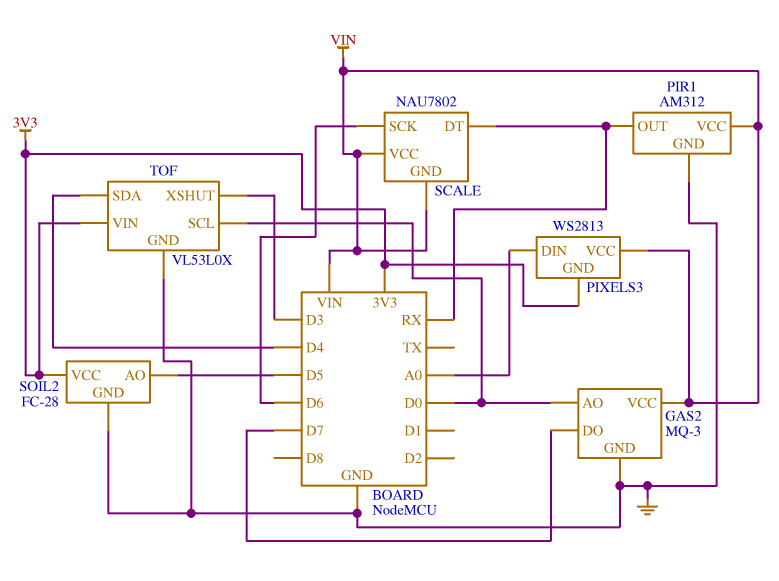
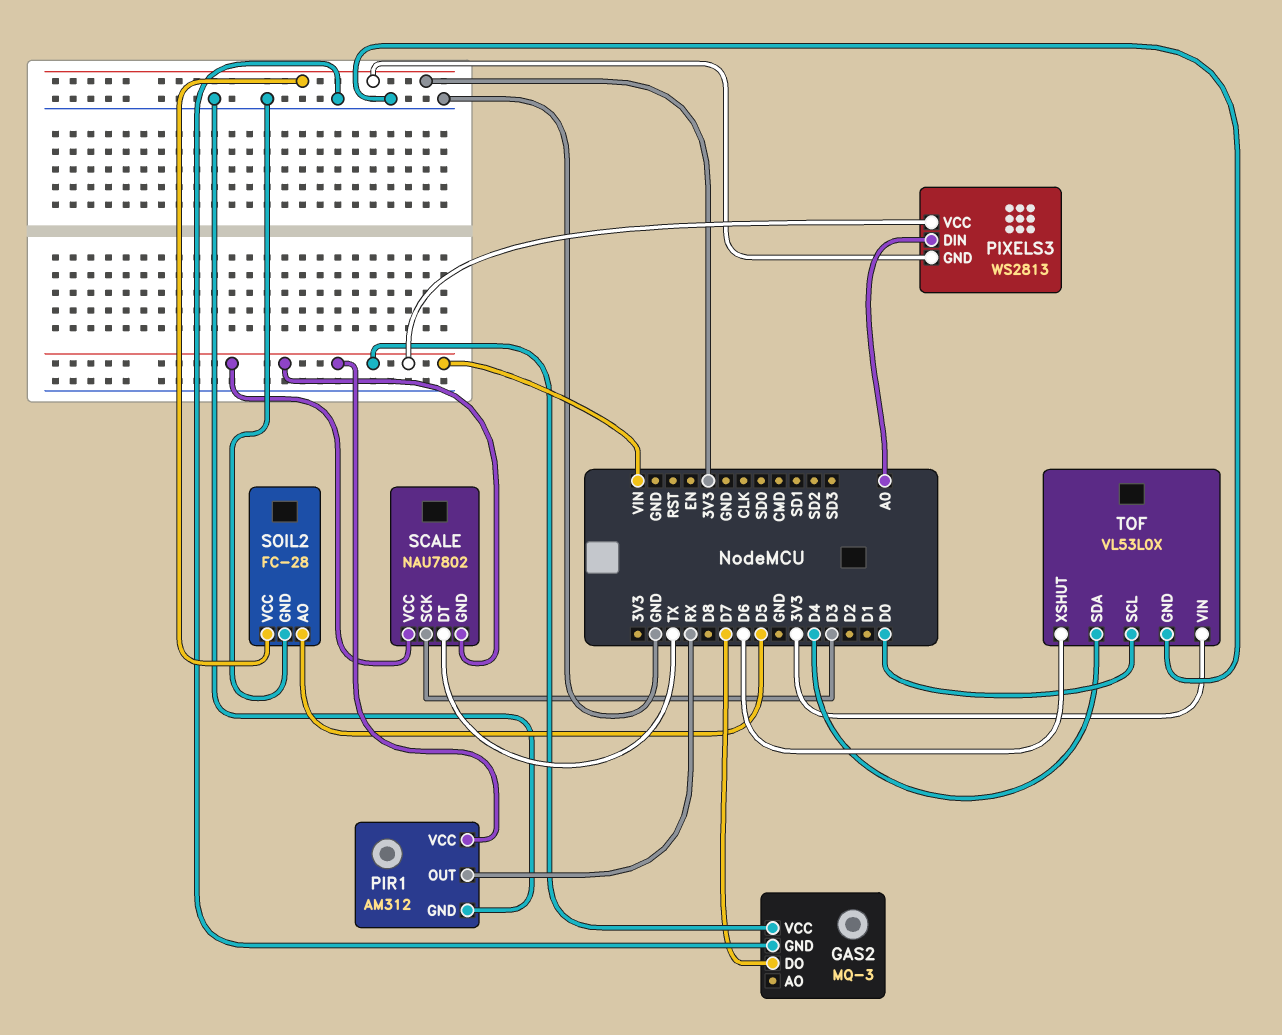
GAS2 pin AO: D0 -> none
SCALE pin DT: RX -> TX
SCALE pin SCK: D6 -> D3
TOF pin XSHUT: D3 -> D6

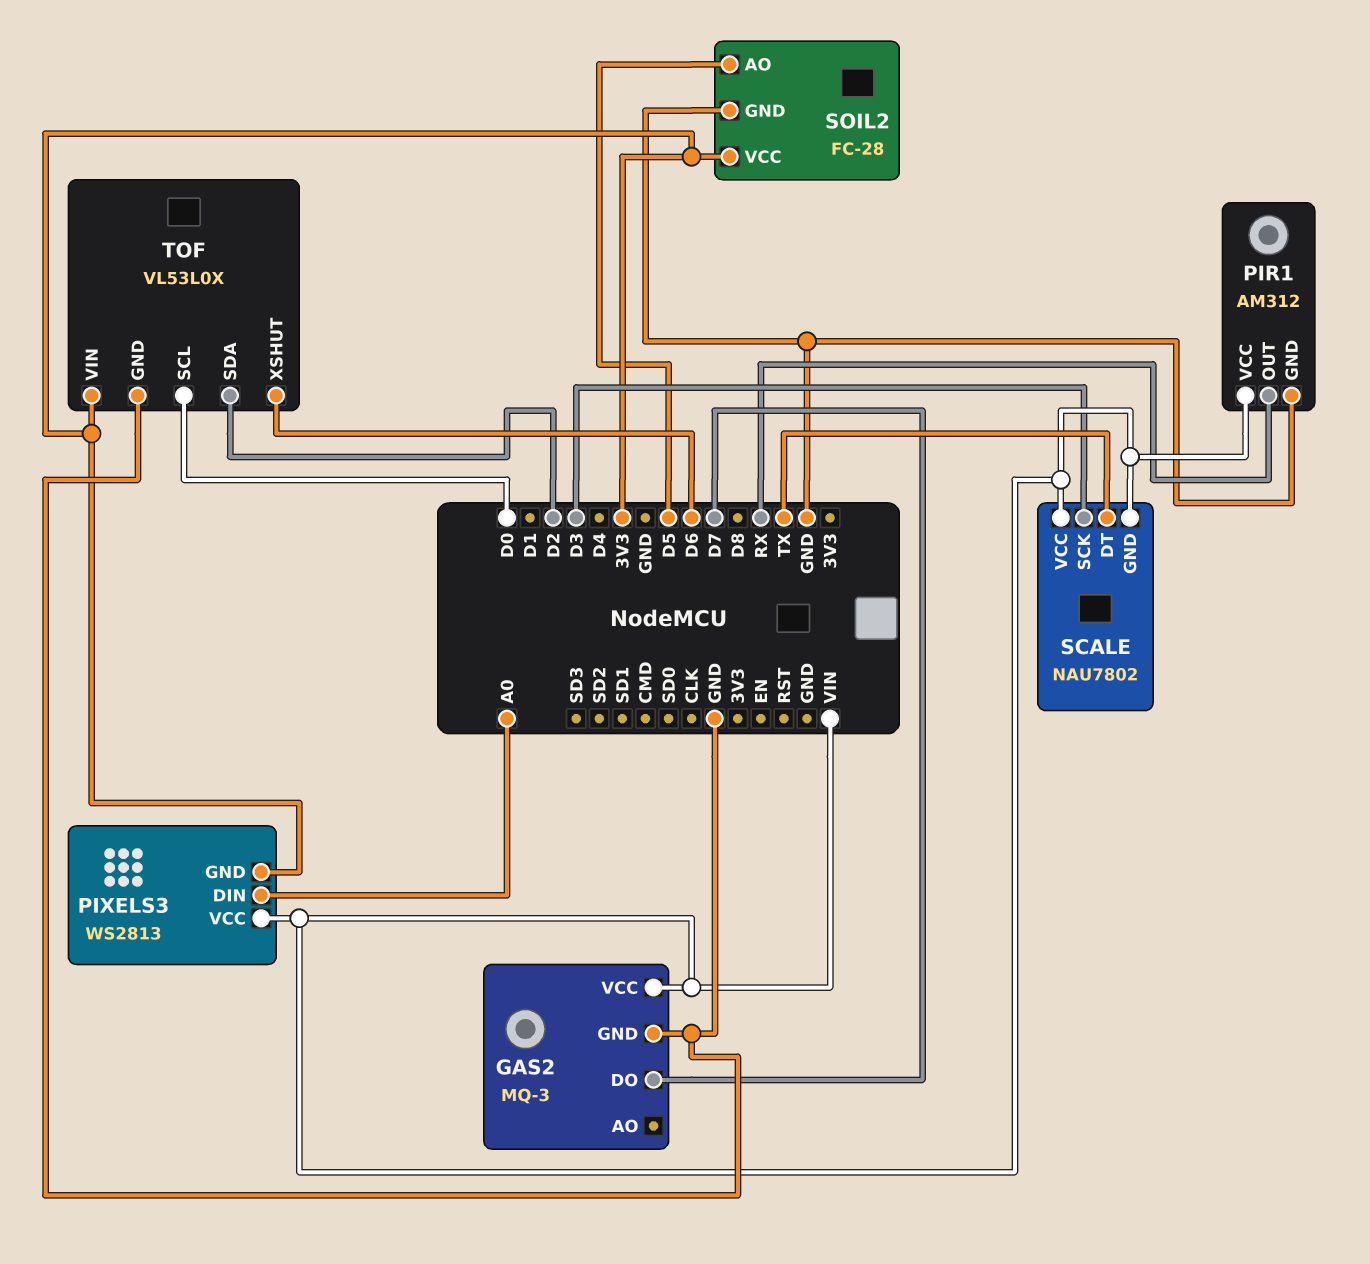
TOF pin SDA: D4 -> D2

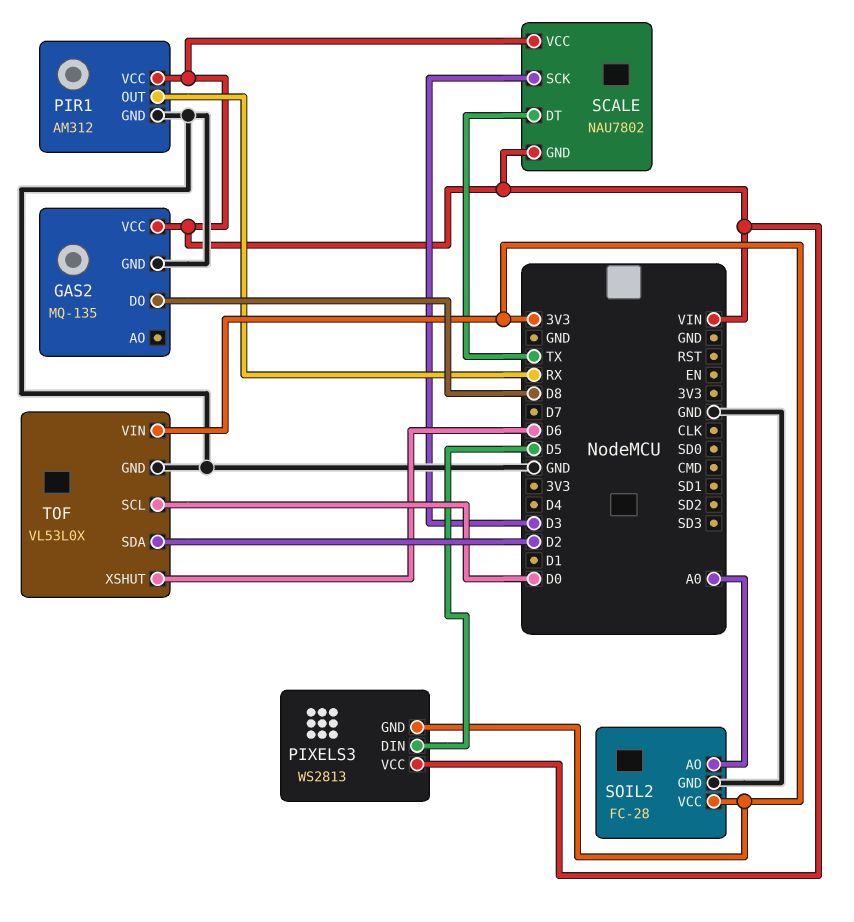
GAS2: MQ-3 -> MQ-135
GAS2 pin DO: D7 -> D8
PIXELS3 pin DIN: A0 -> D5
SOIL2 pin AO: D5 -> A0

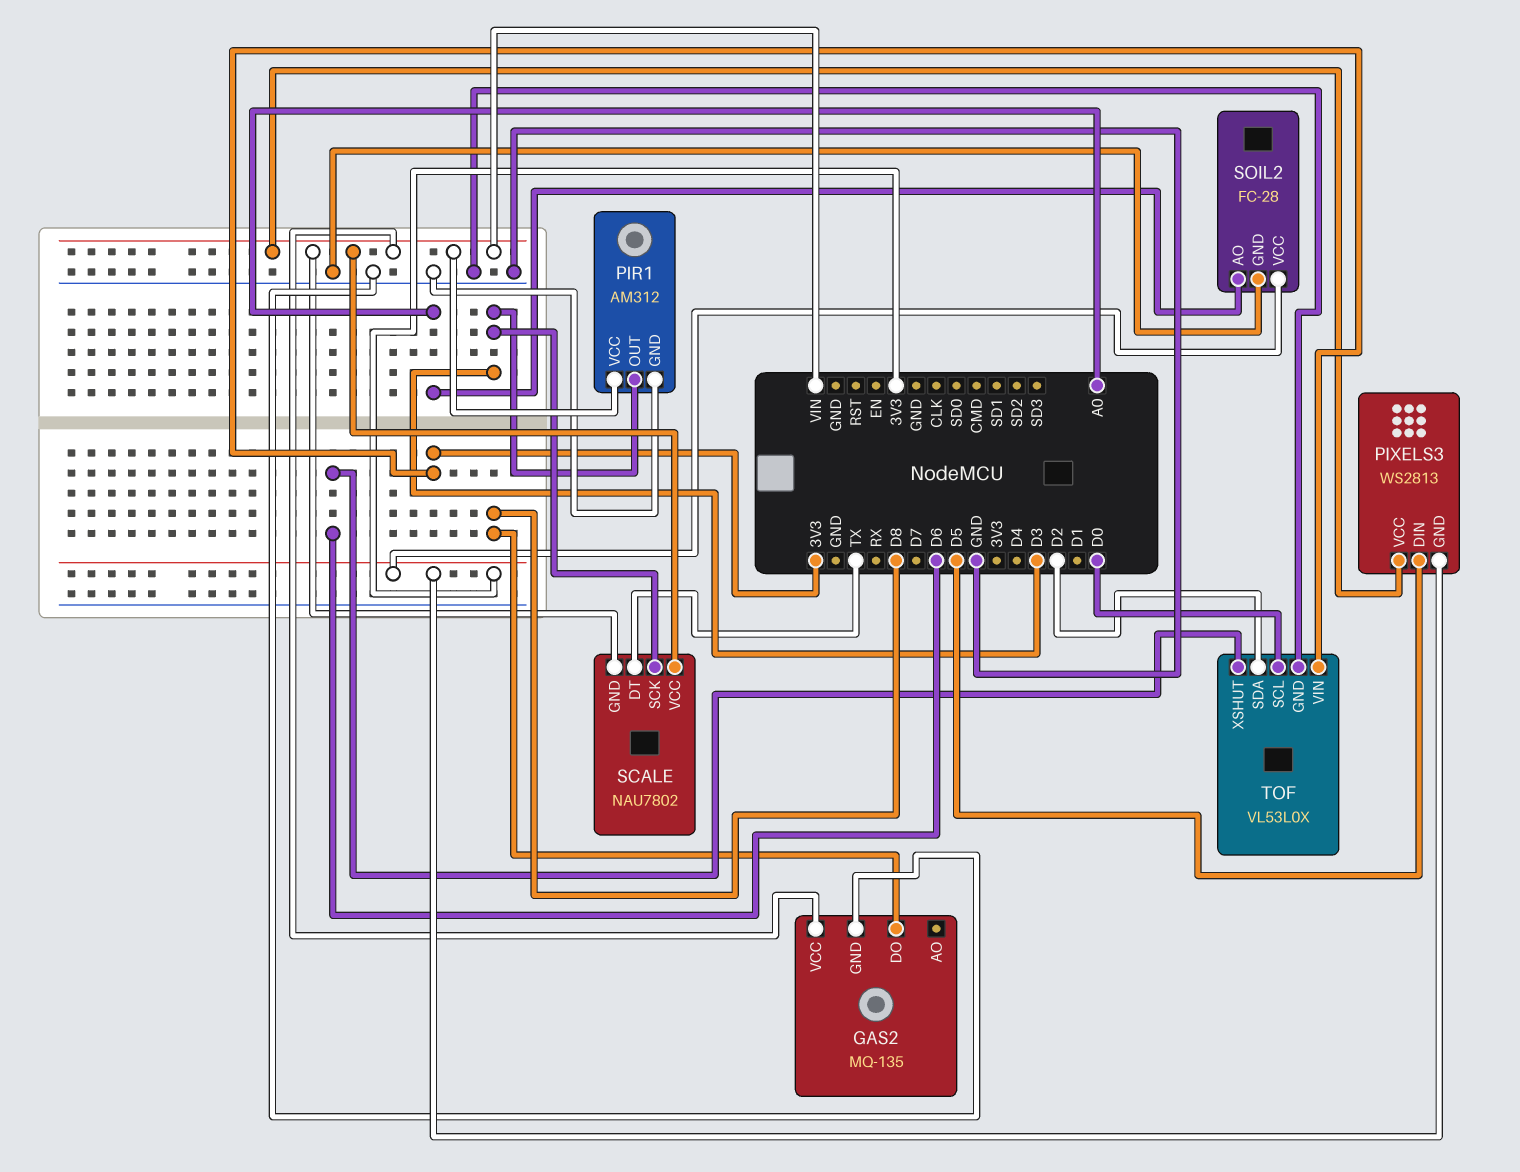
PIR1 pin OUT: RX -> D3

